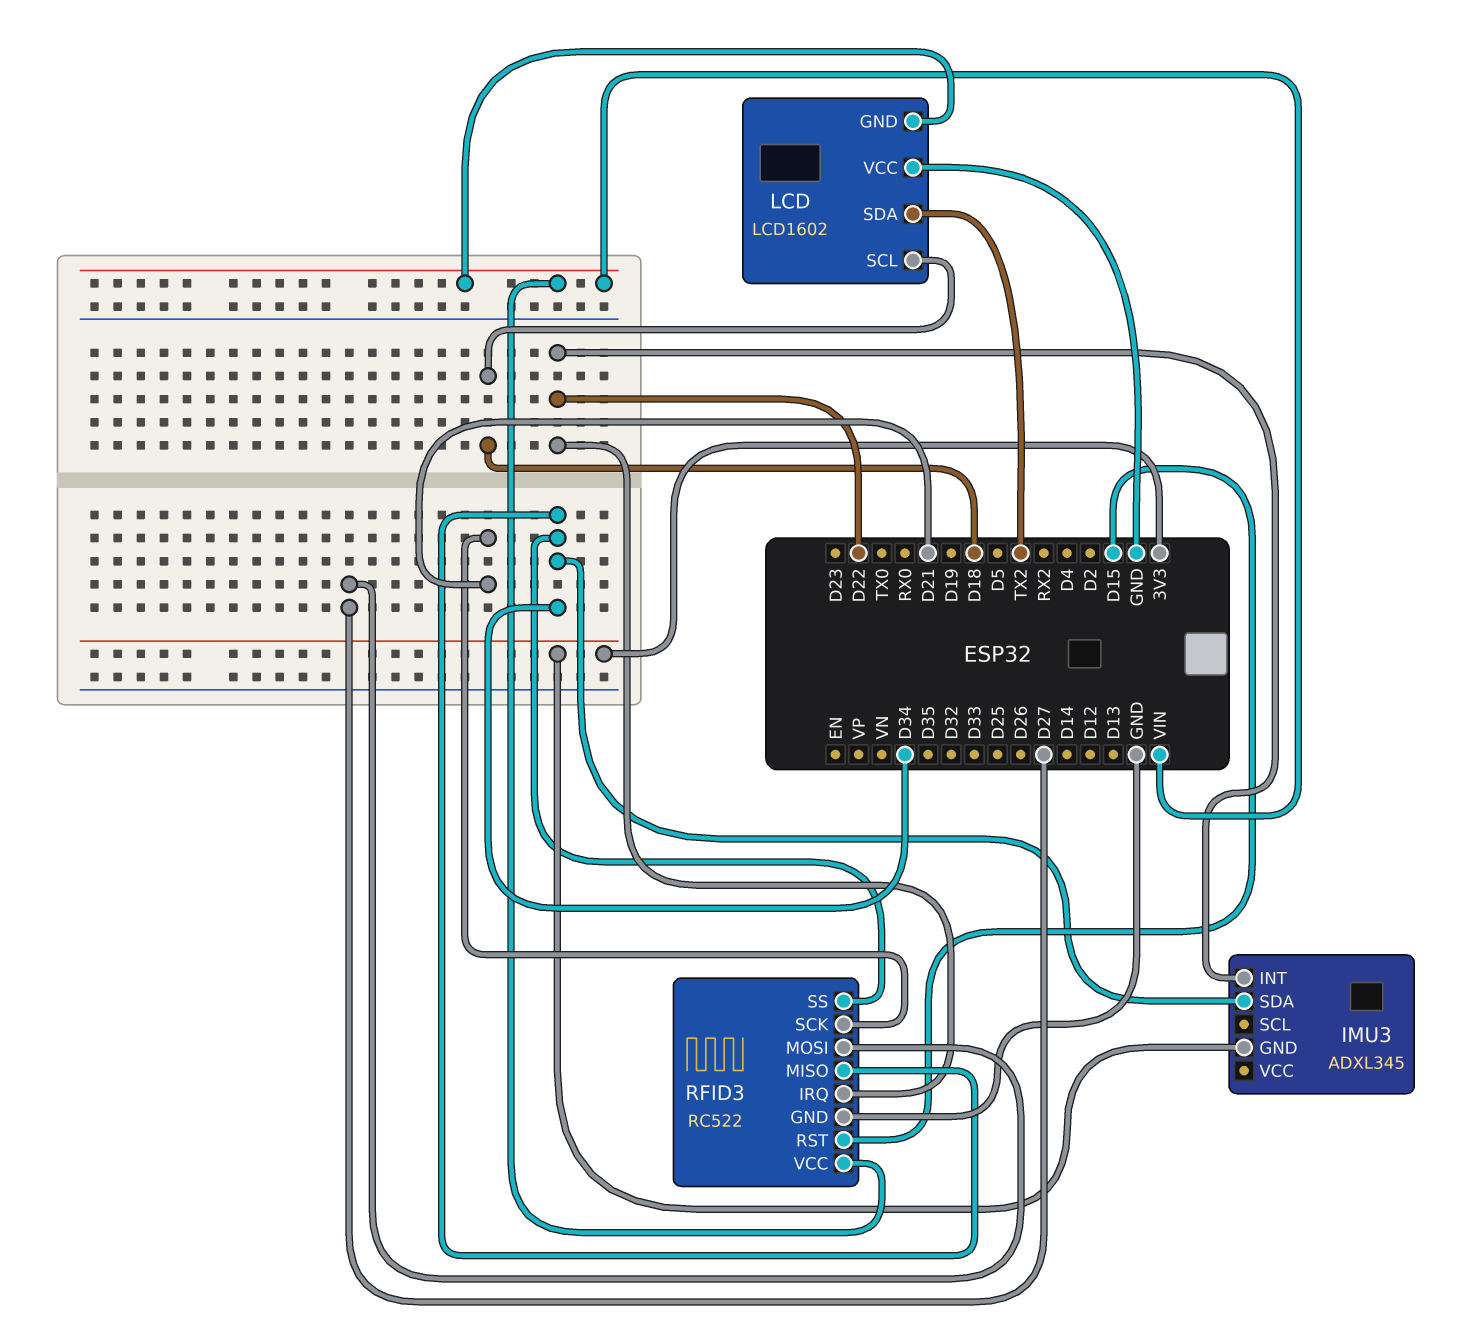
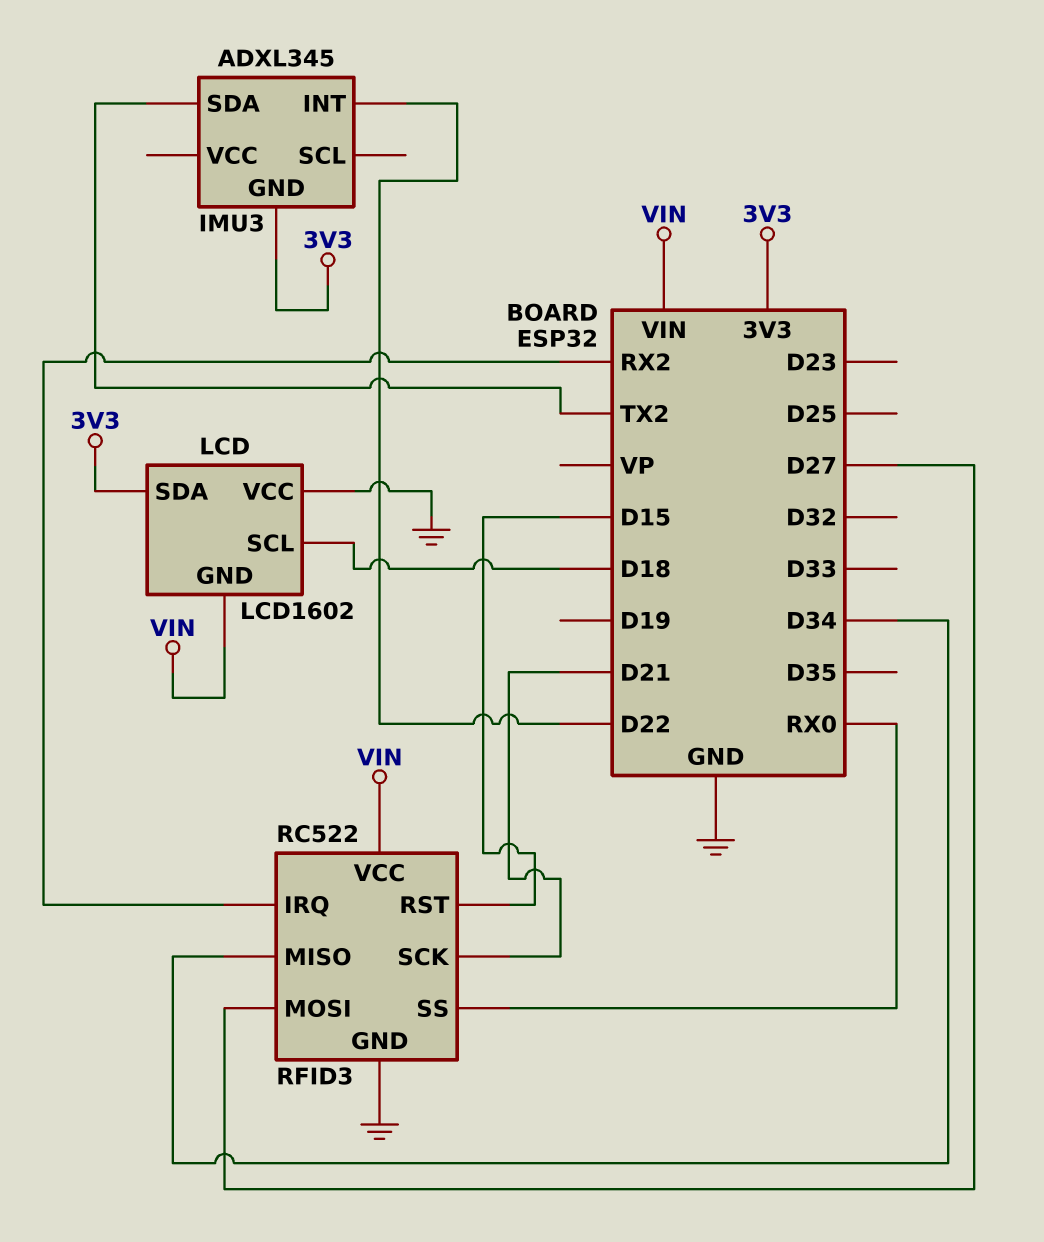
IMU3 pin SDA: D34 -> TX2
LCD pin SDA: TX2 -> 3V3
RFID3 pin IRQ: D22 -> RX2
RFID3 pin SS: D34 -> RX0

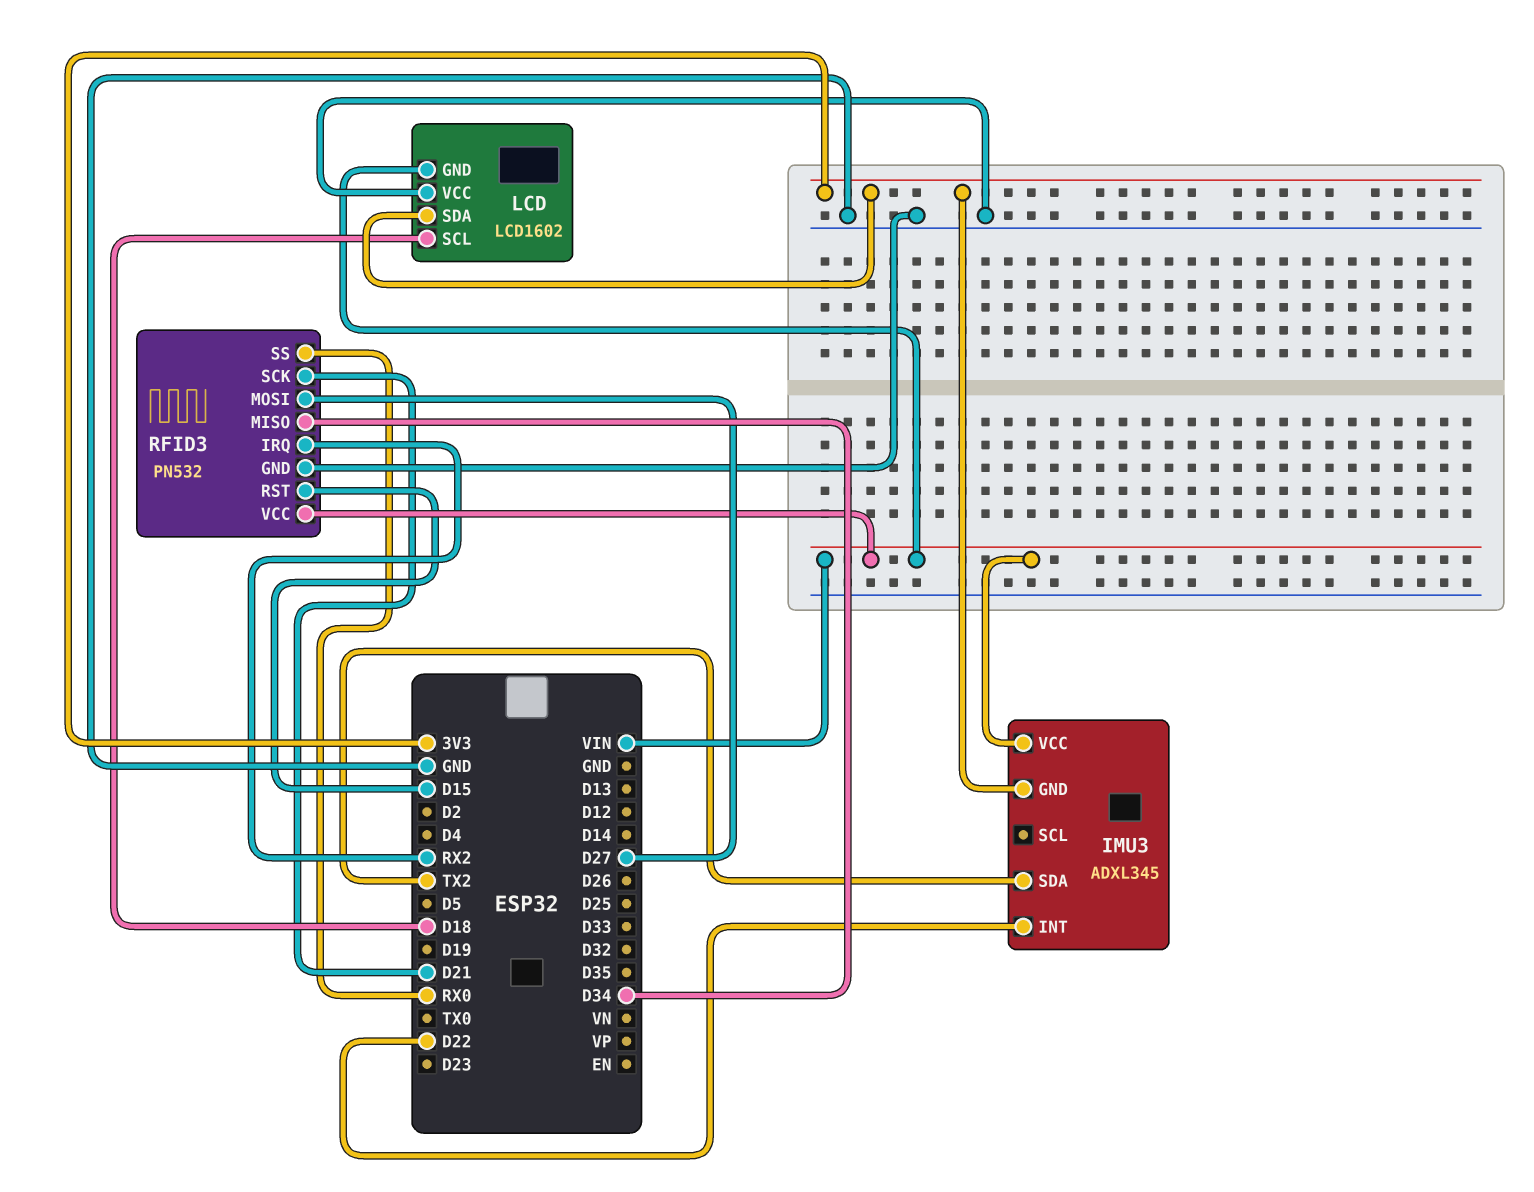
IMU3 pin VCC: none -> VIN
RFID3: RC522 -> PN532

